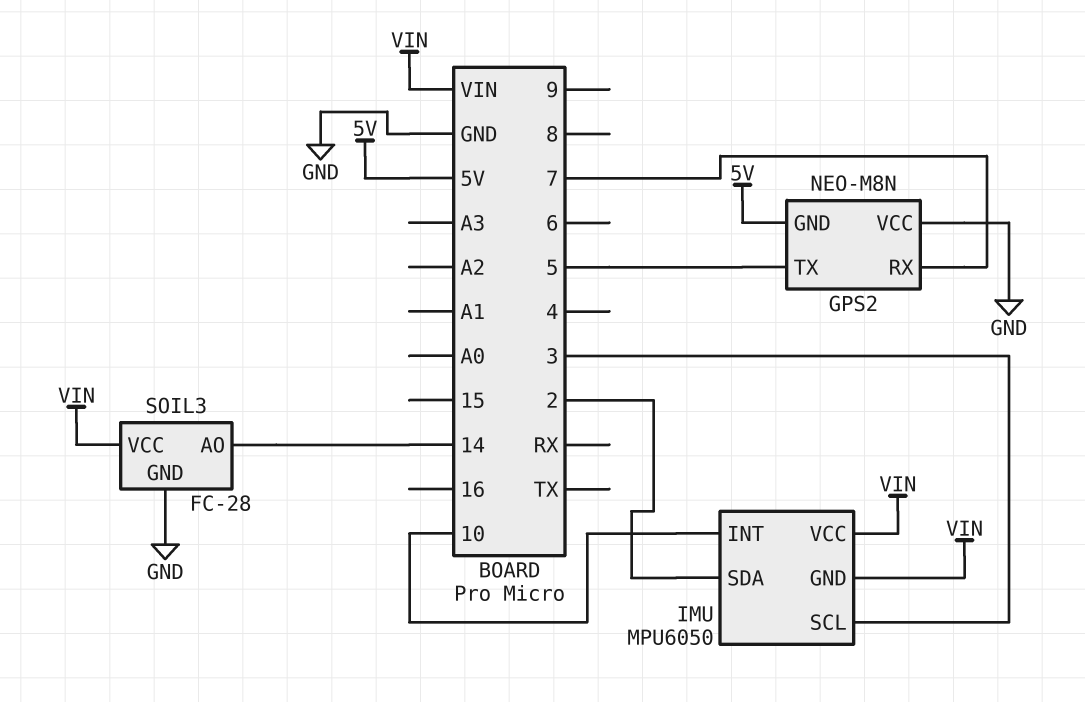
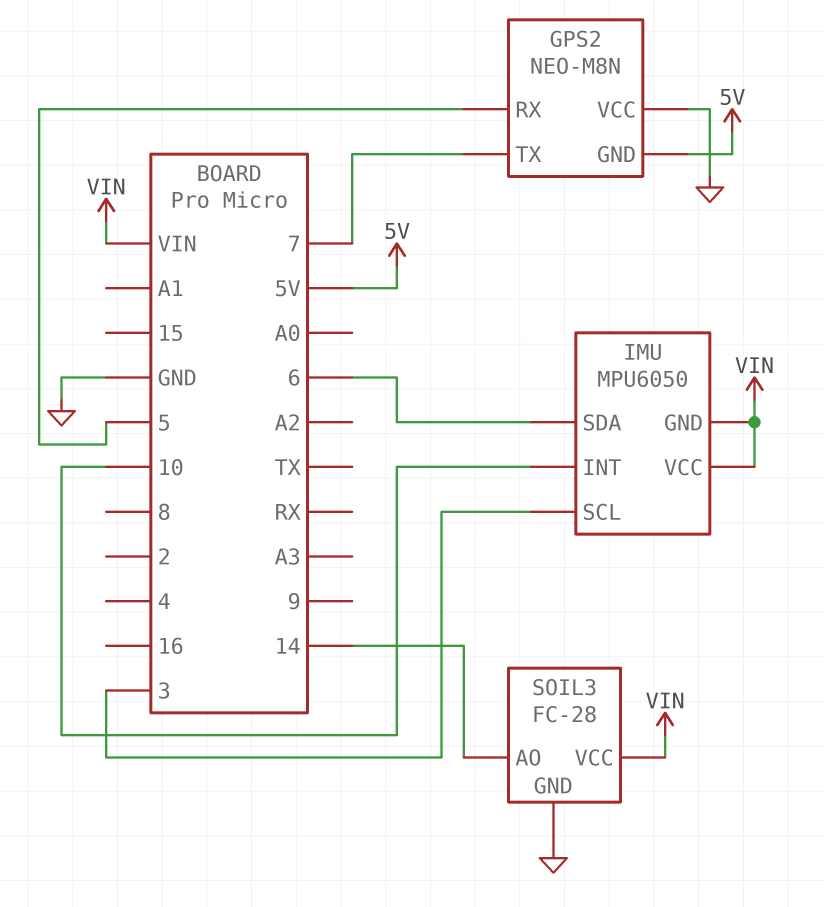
GPS2 pin RX: 7 -> 5
GPS2 pin TX: 5 -> 7
IMU pin SDA: 2 -> 6

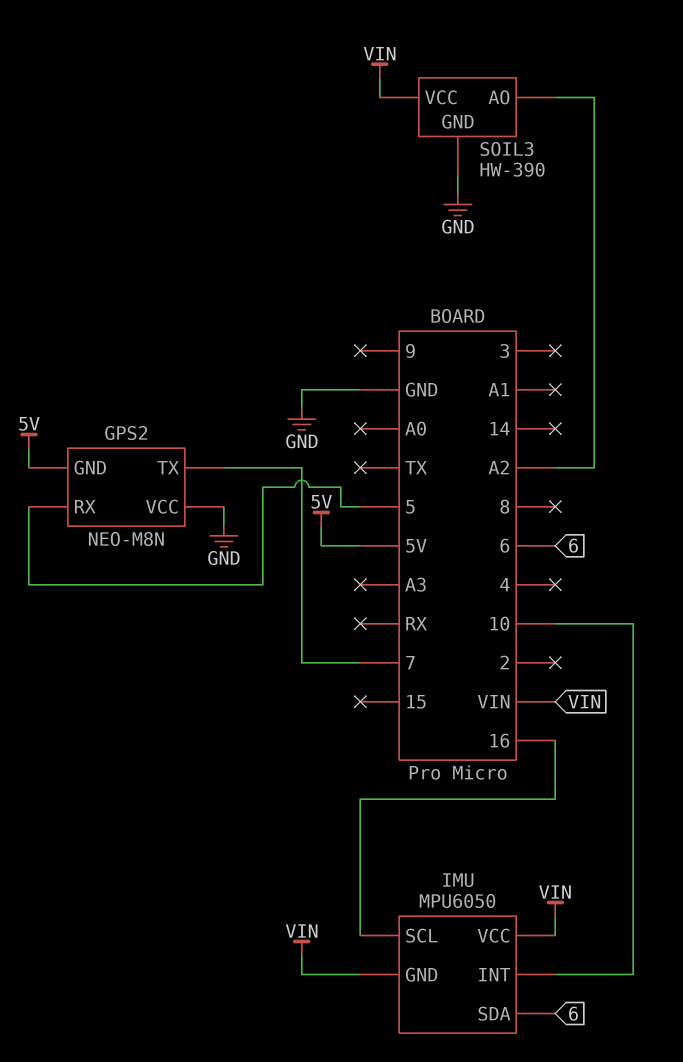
IMU pin SCL: 3 -> 16
SOIL3: FC-28 -> HW-390
SOIL3 pin AO: 14 -> A2

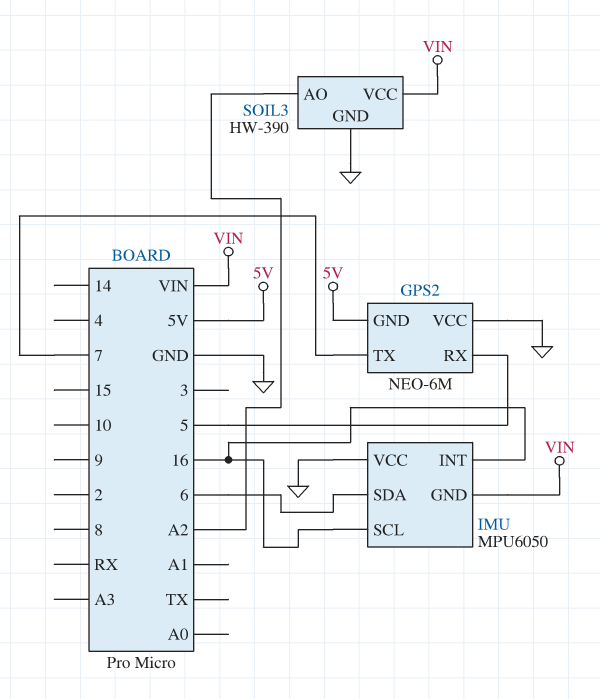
GPS2: NEO-M8N -> NEO-6M
IMU pin INT: 10 -> 16
IMU pin VCC: VIN -> GND

